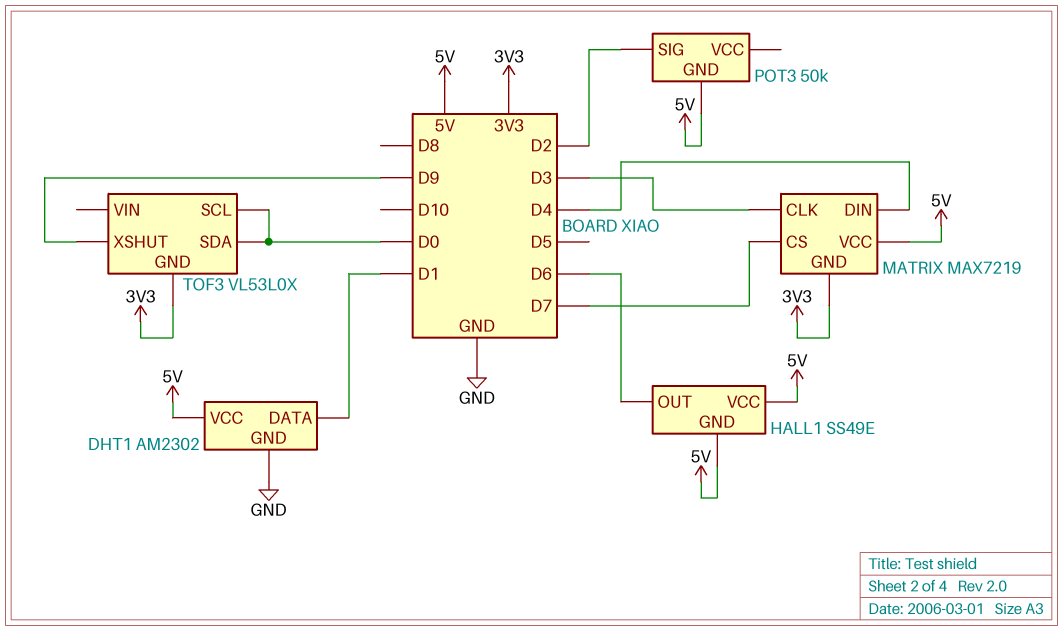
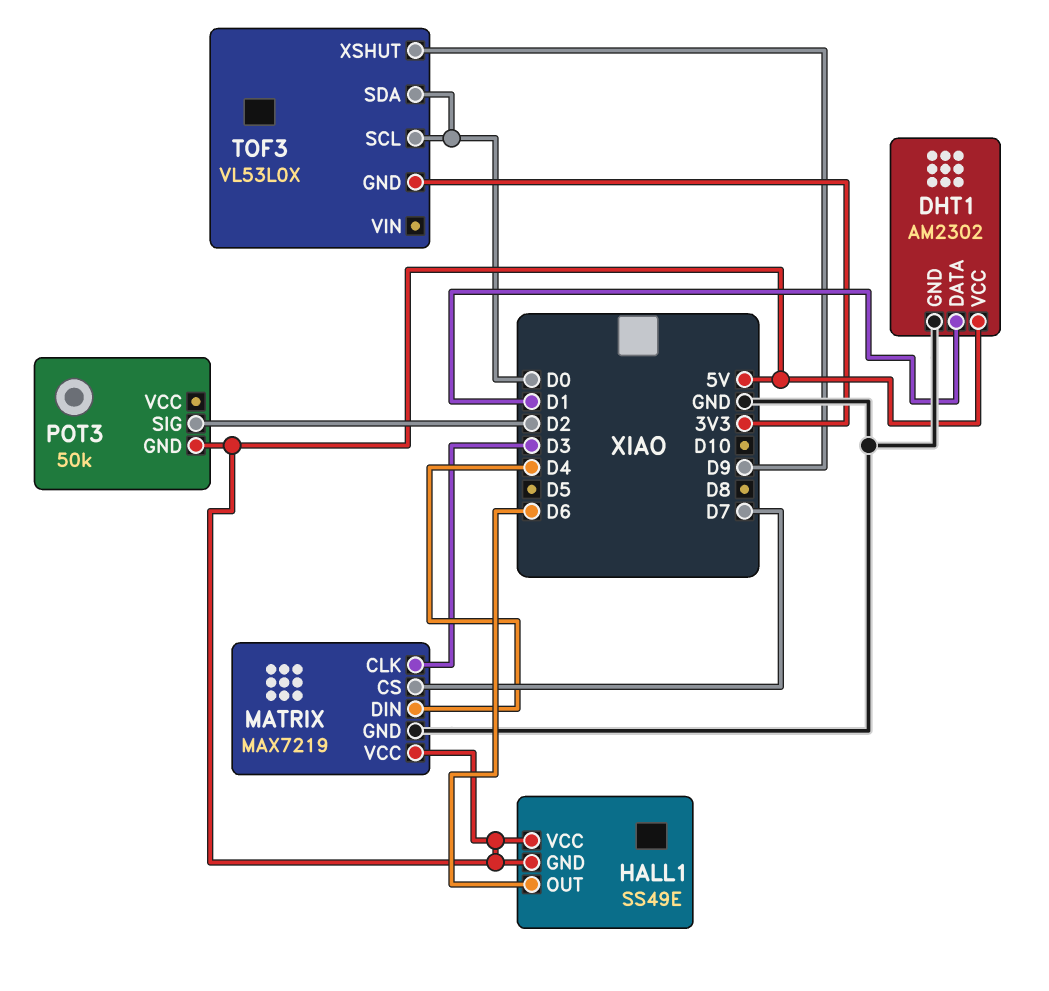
MATRIX pin GND: 3V3 -> GND

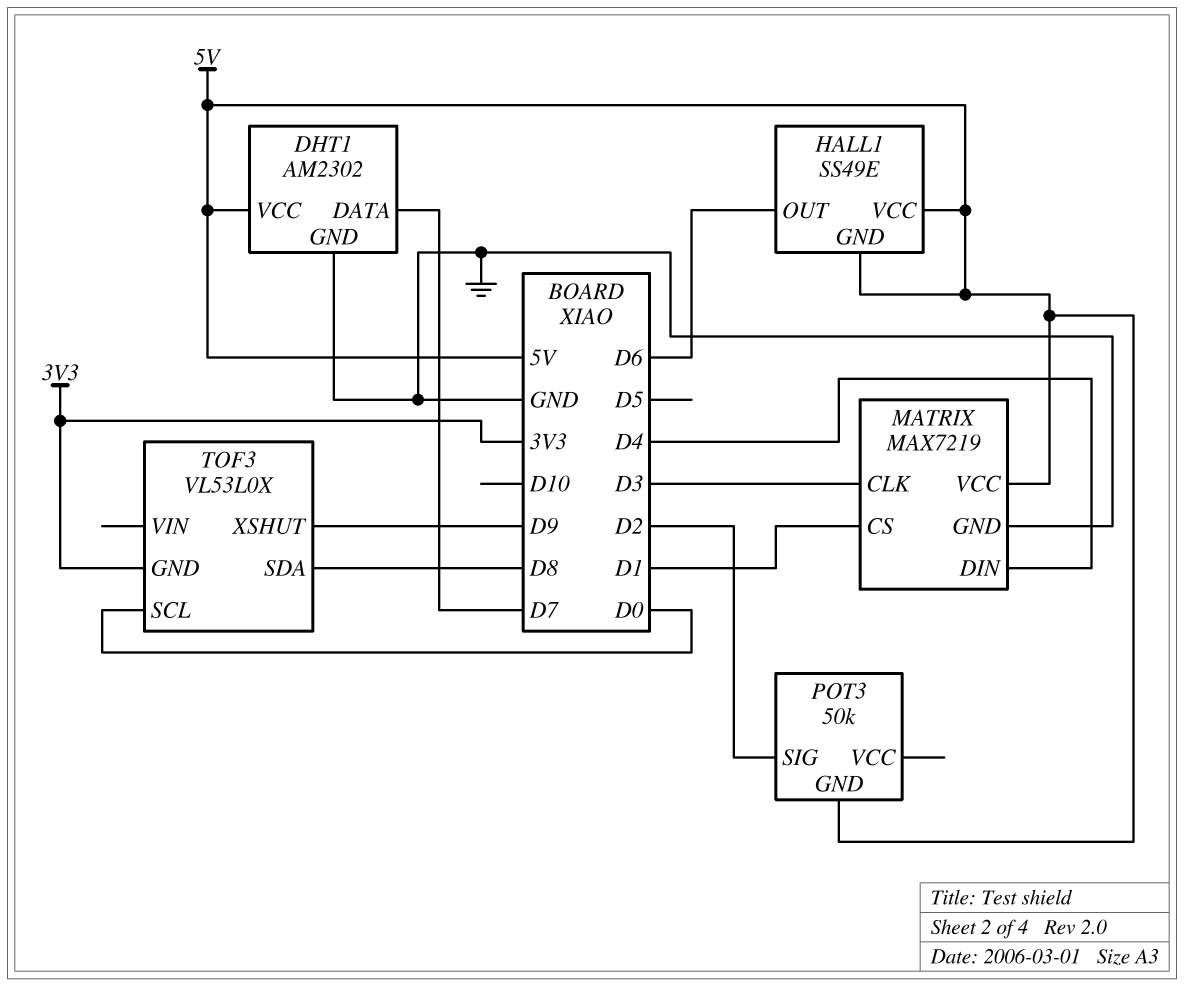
DHT1 pin DATA: D1 -> D7
MATRIX pin CS: D7 -> D1
TOF3 pin SDA: D0 -> D8

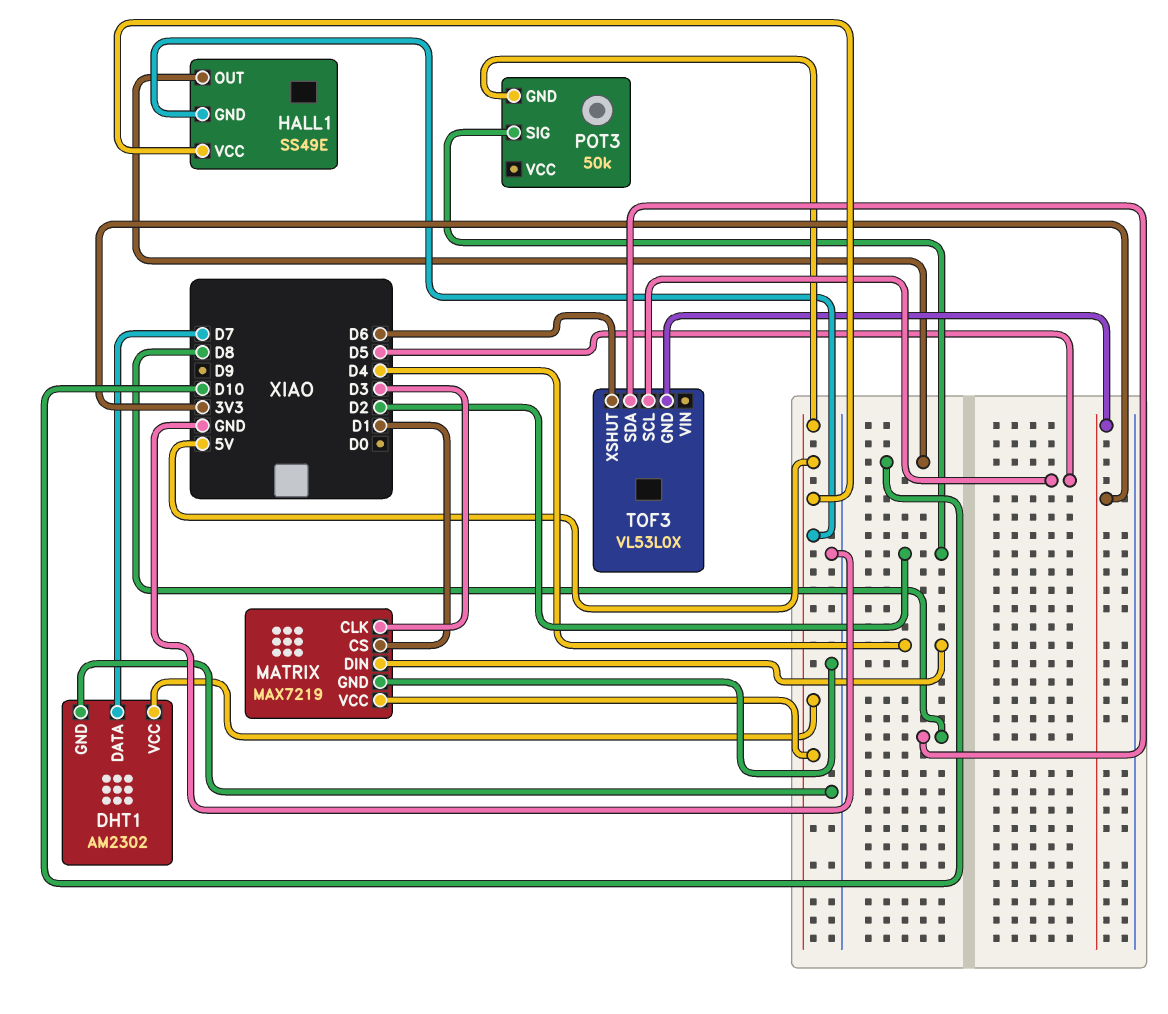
HALL1 pin OUT: D6 -> D10
TOF3 pin SCL: D0 -> D5
TOF3 pin XSHUT: D9 -> D6

